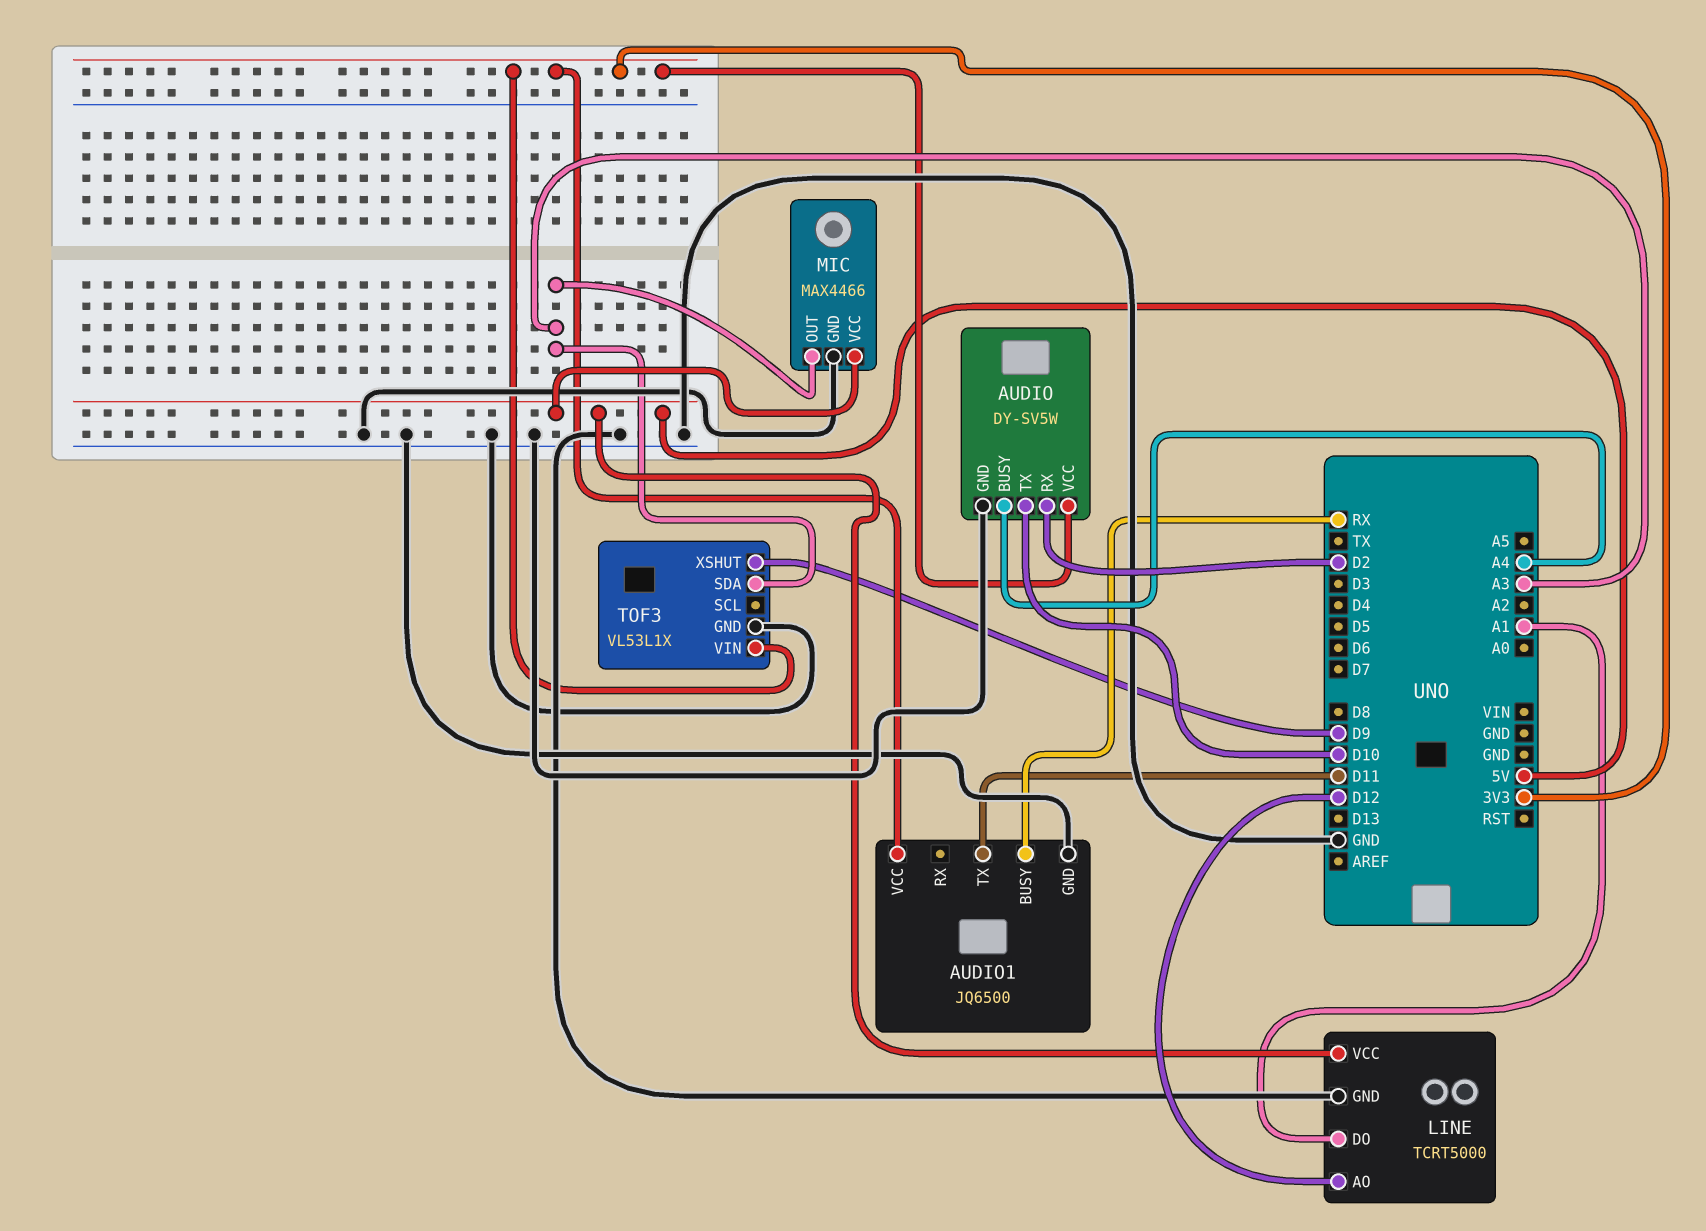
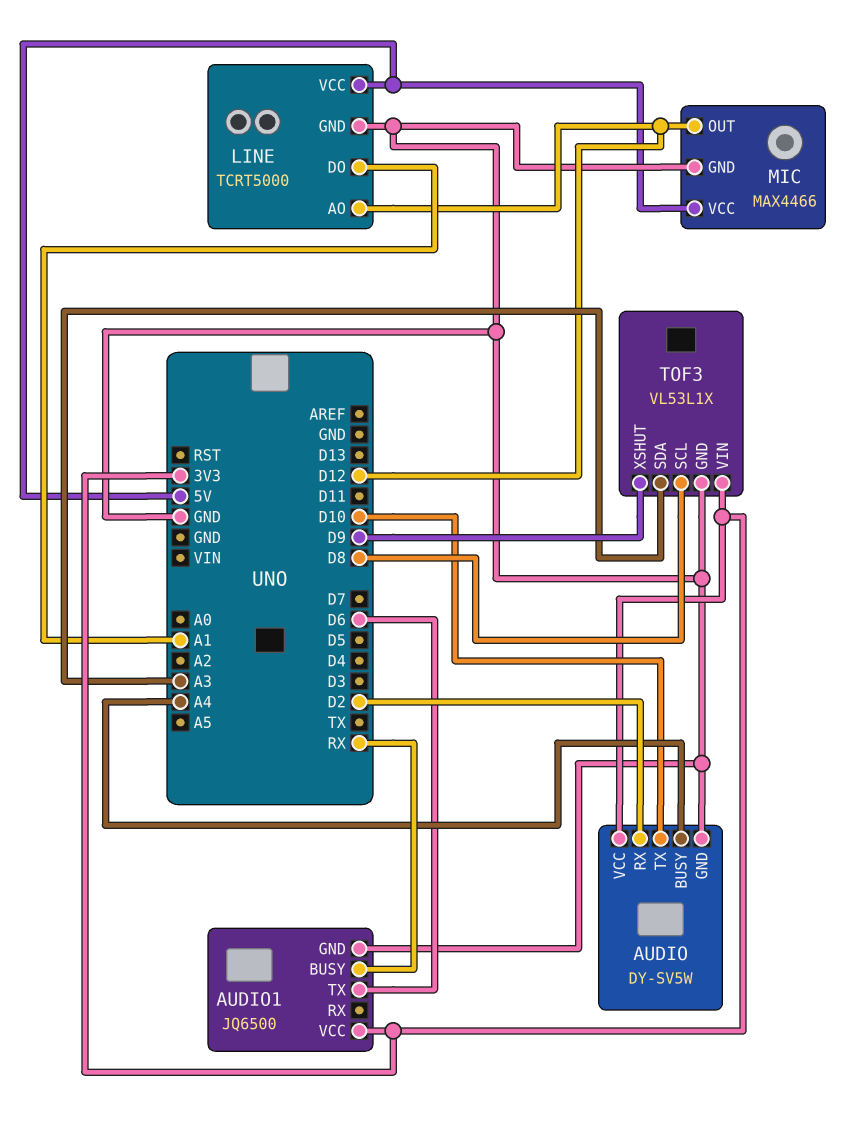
AUDIO1 pin TX: D11 -> D6
MIC pin OUT: A3 -> D12
TOF3 pin SCL: none -> D8

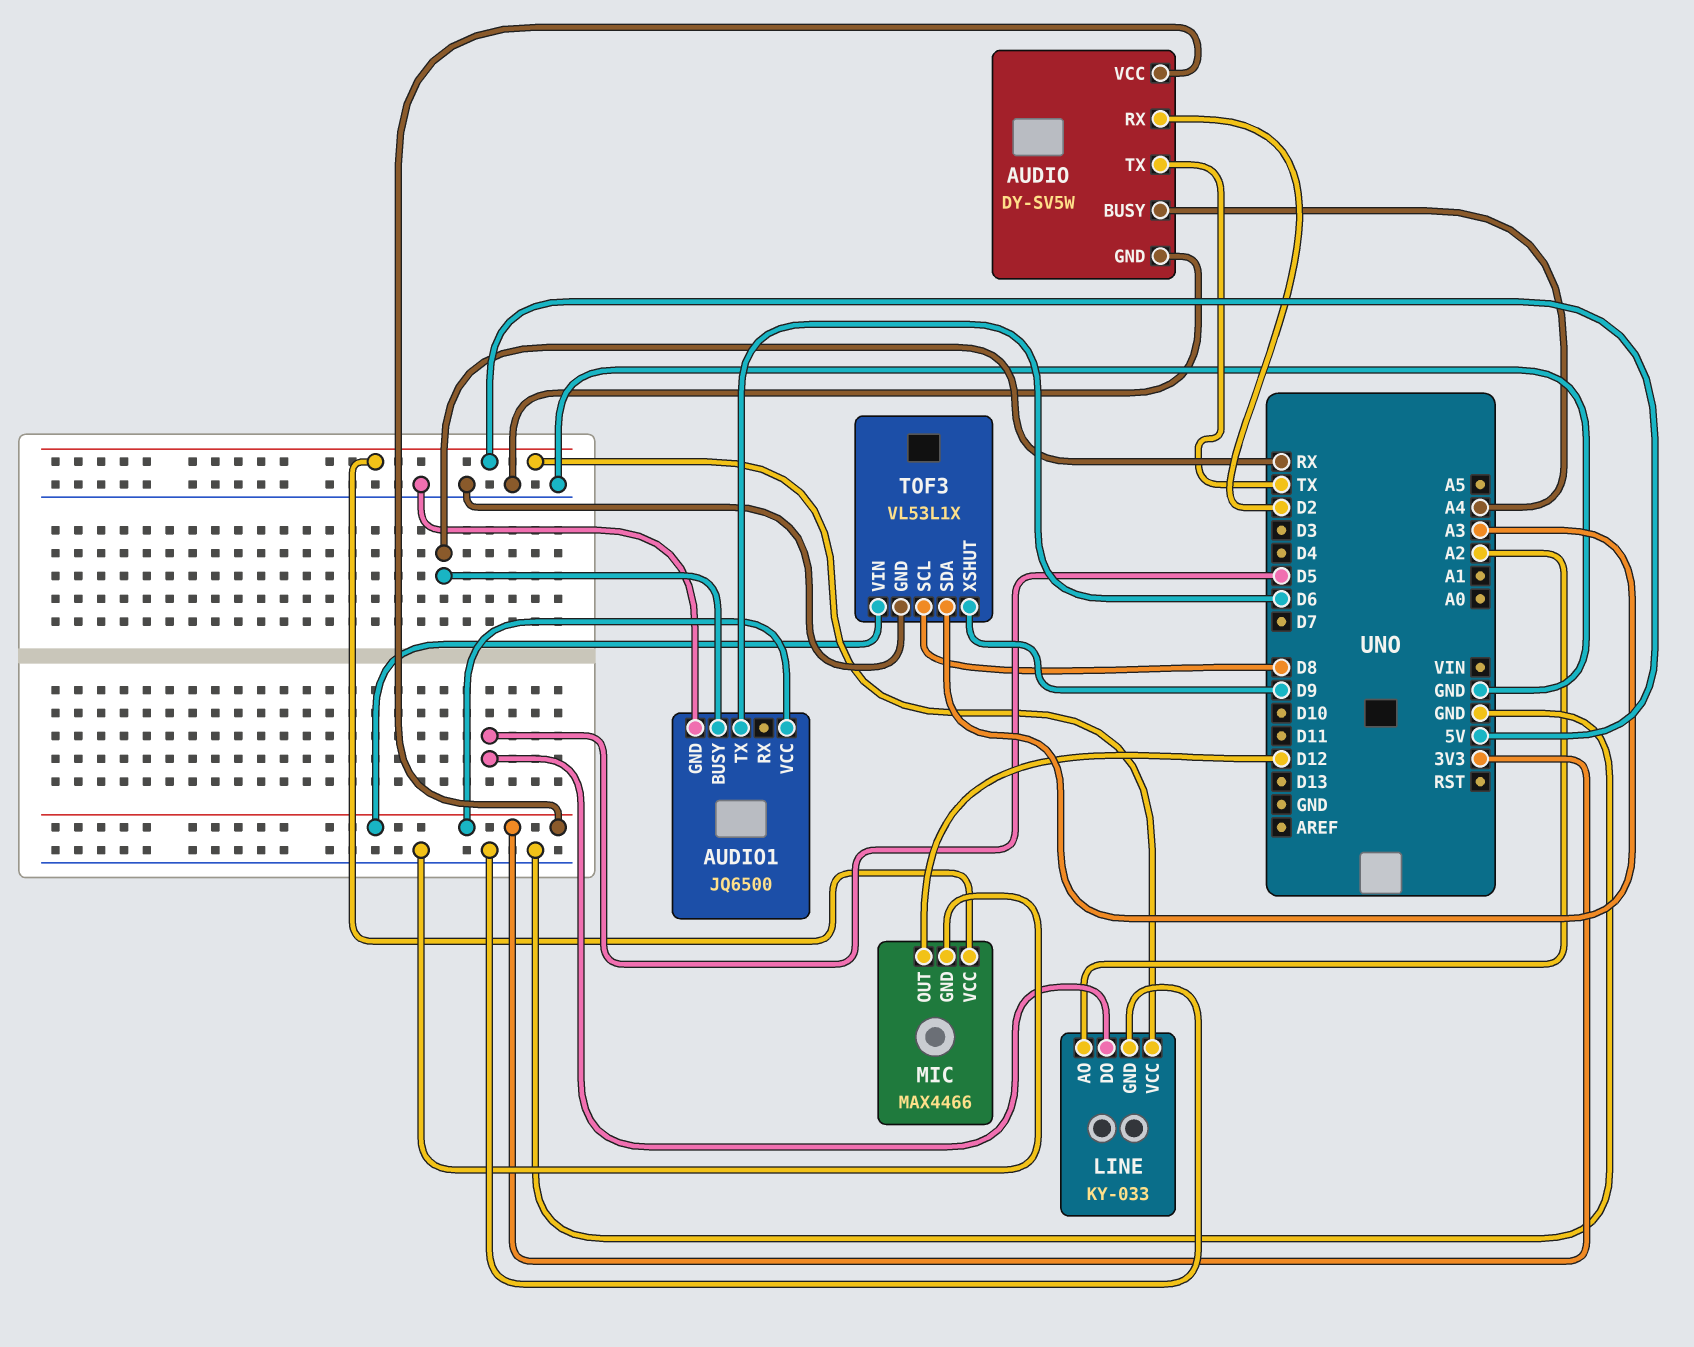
AUDIO pin TX: D10 -> TX
LINE: TCRT5000 -> KY-033
LINE pin AO: D12 -> A2
LINE pin DO: A1 -> D5

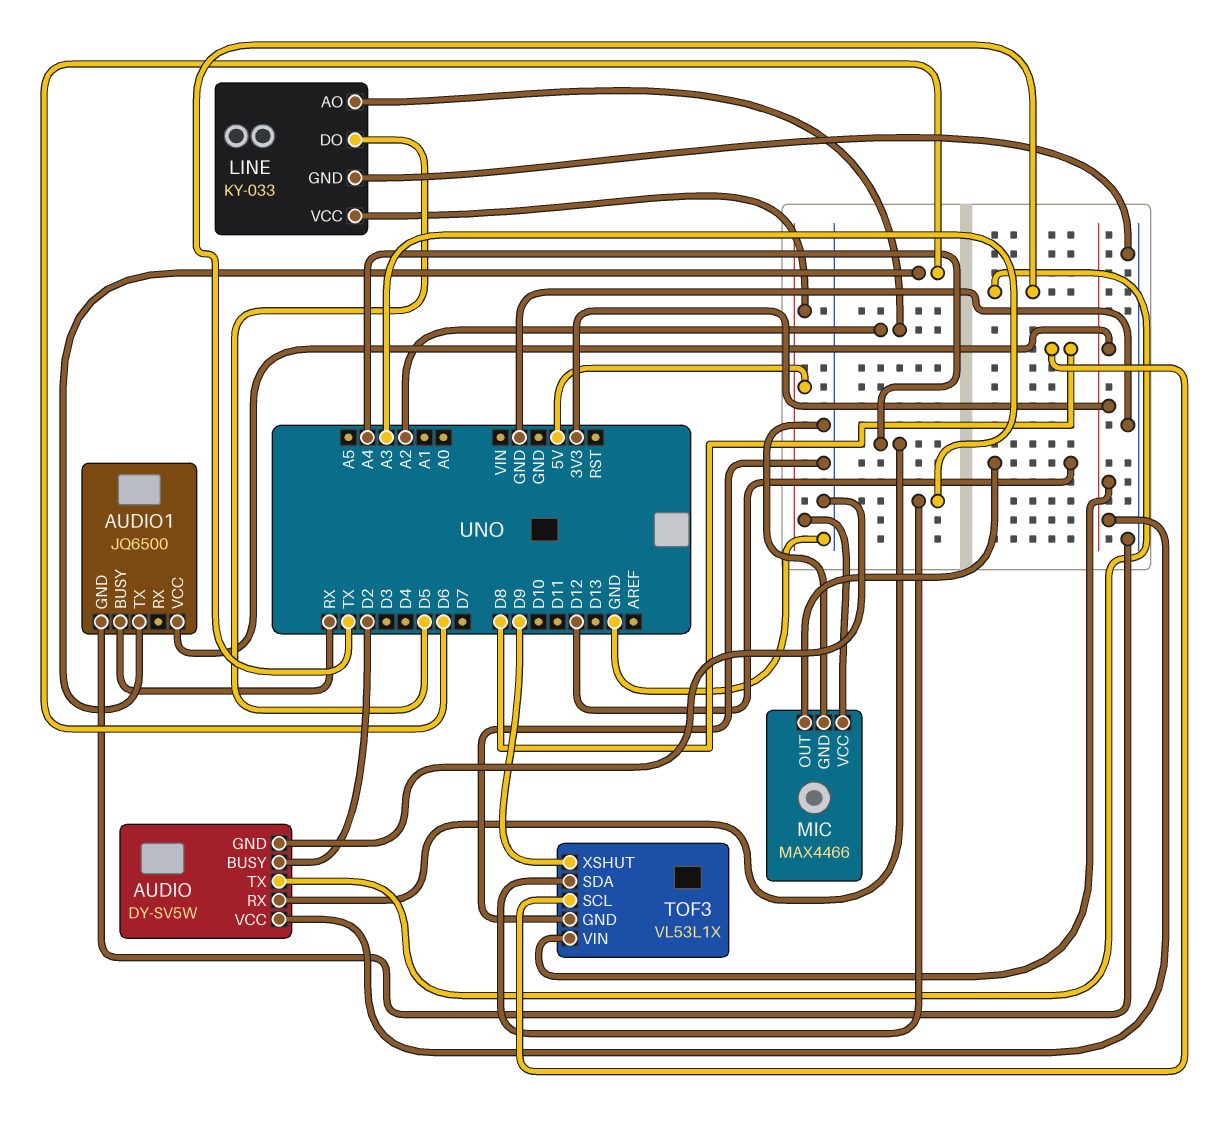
AUDIO pin BUSY: A4 -> D2
AUDIO pin RX: D2 -> A4

